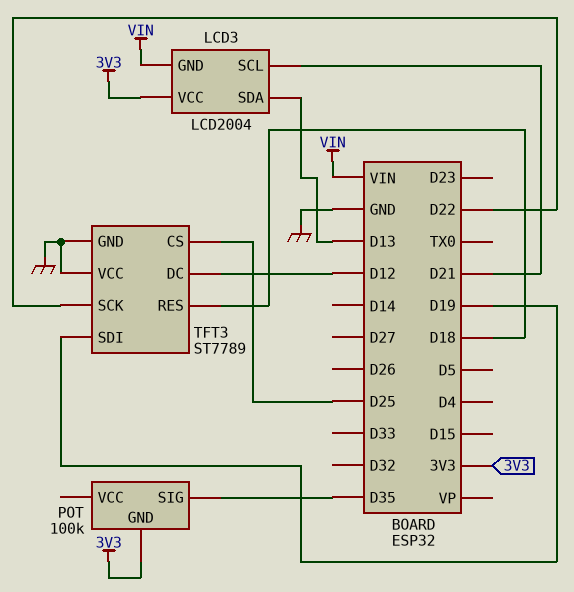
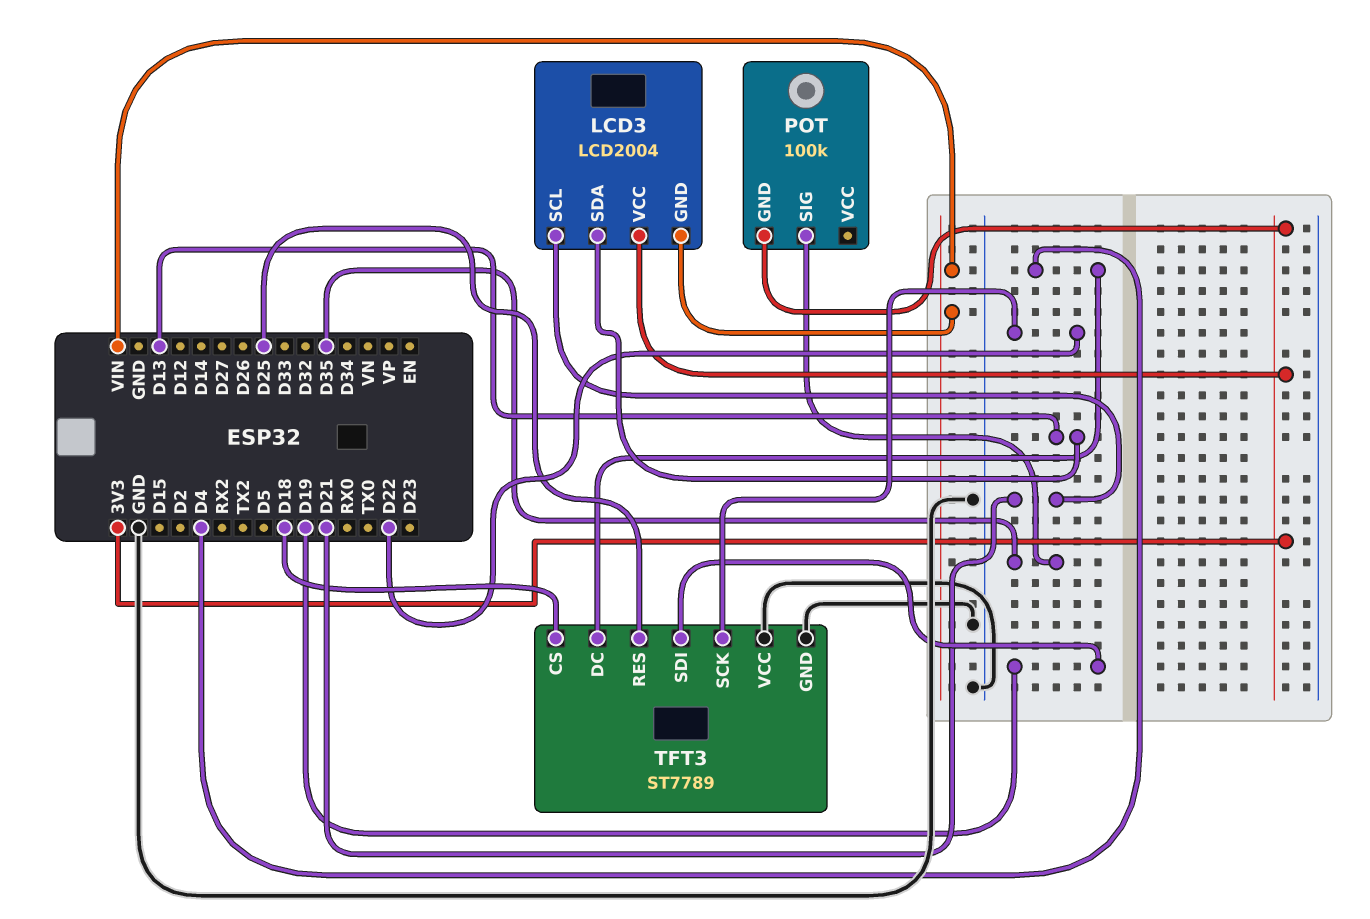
TFT3 pin CS: D25 -> D18
TFT3 pin DC: D12 -> D4
TFT3 pin RES: D18 -> D25

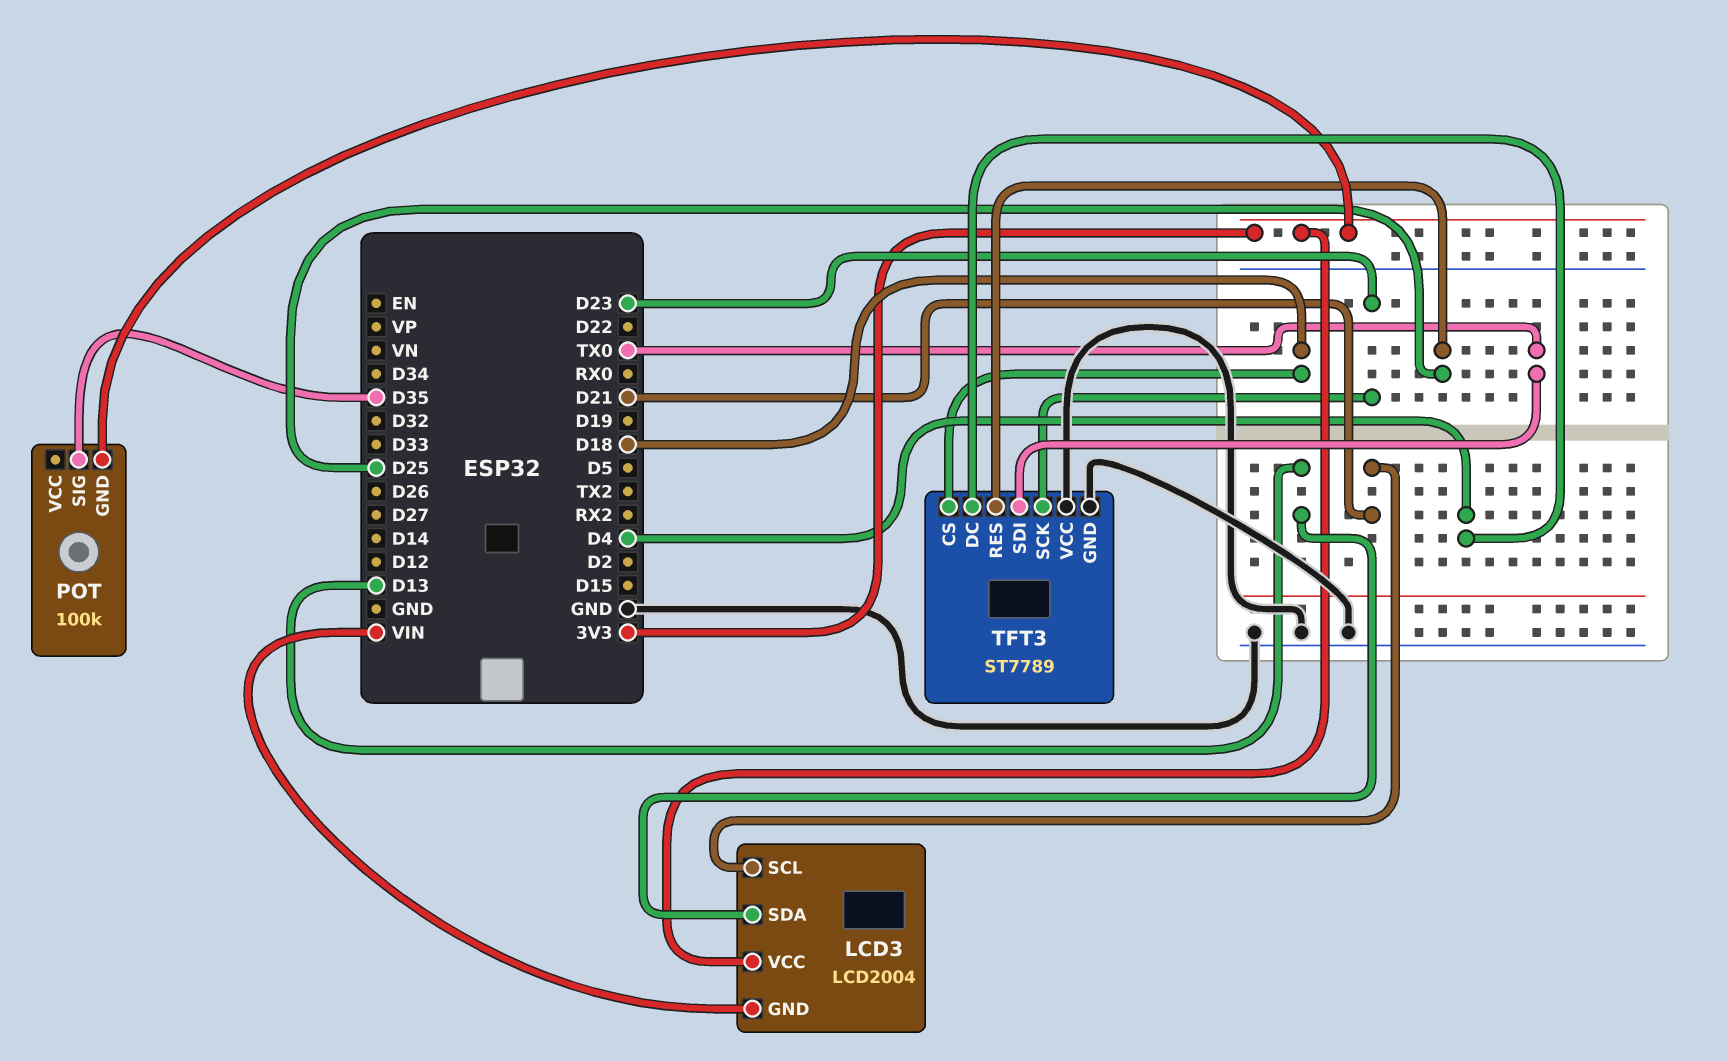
TFT3 pin SCK: D22 -> D23
TFT3 pin SDI: D19 -> TX0

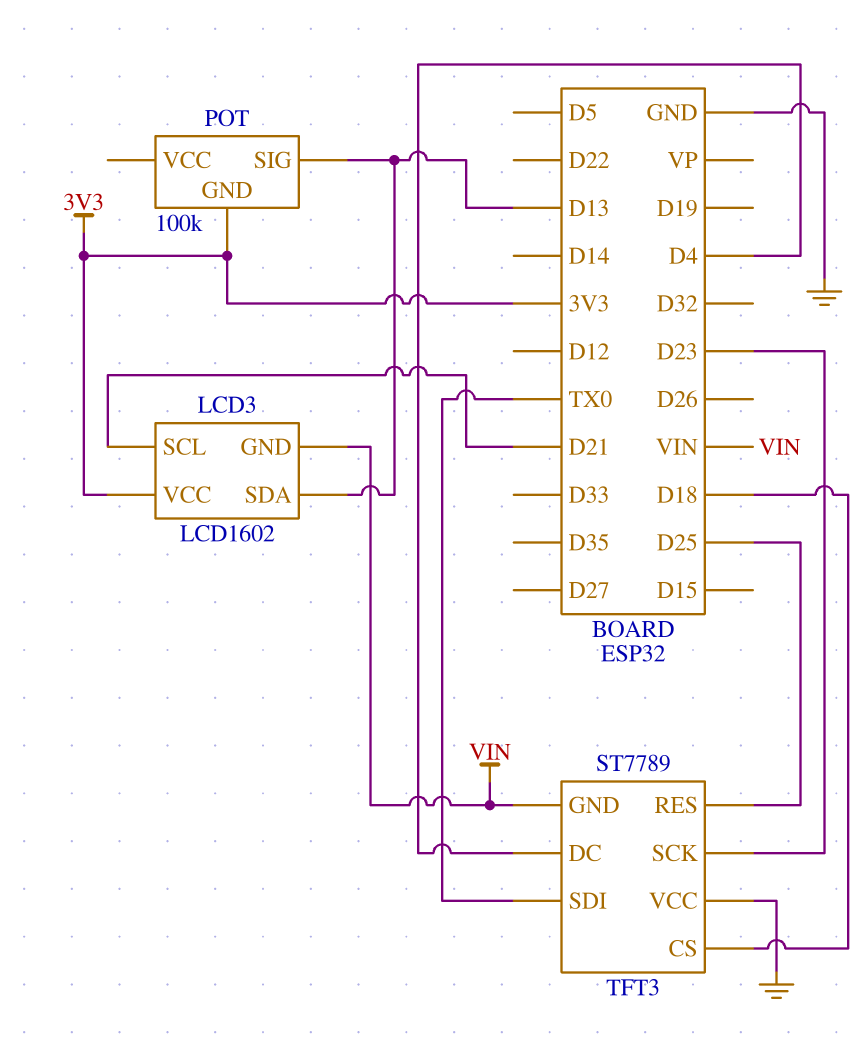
LCD3: LCD2004 -> LCD1602
POT pin SIG: D35 -> D13
TFT3 pin GND: GND -> VIN

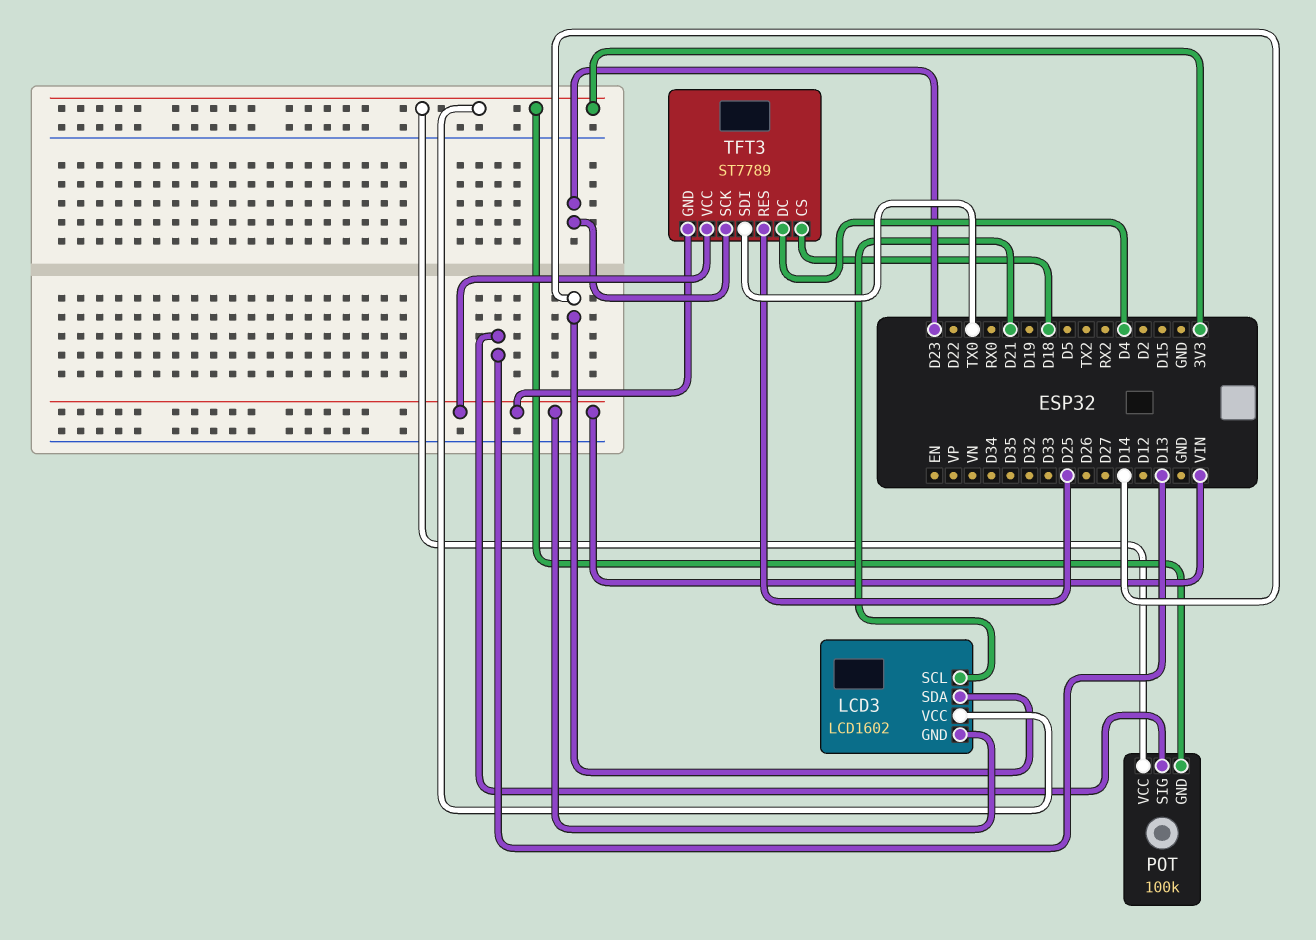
LCD3 pin SDA: D13 -> D14
POT pin VCC: none -> 3V3
TFT3 pin VCC: GND -> VIN

